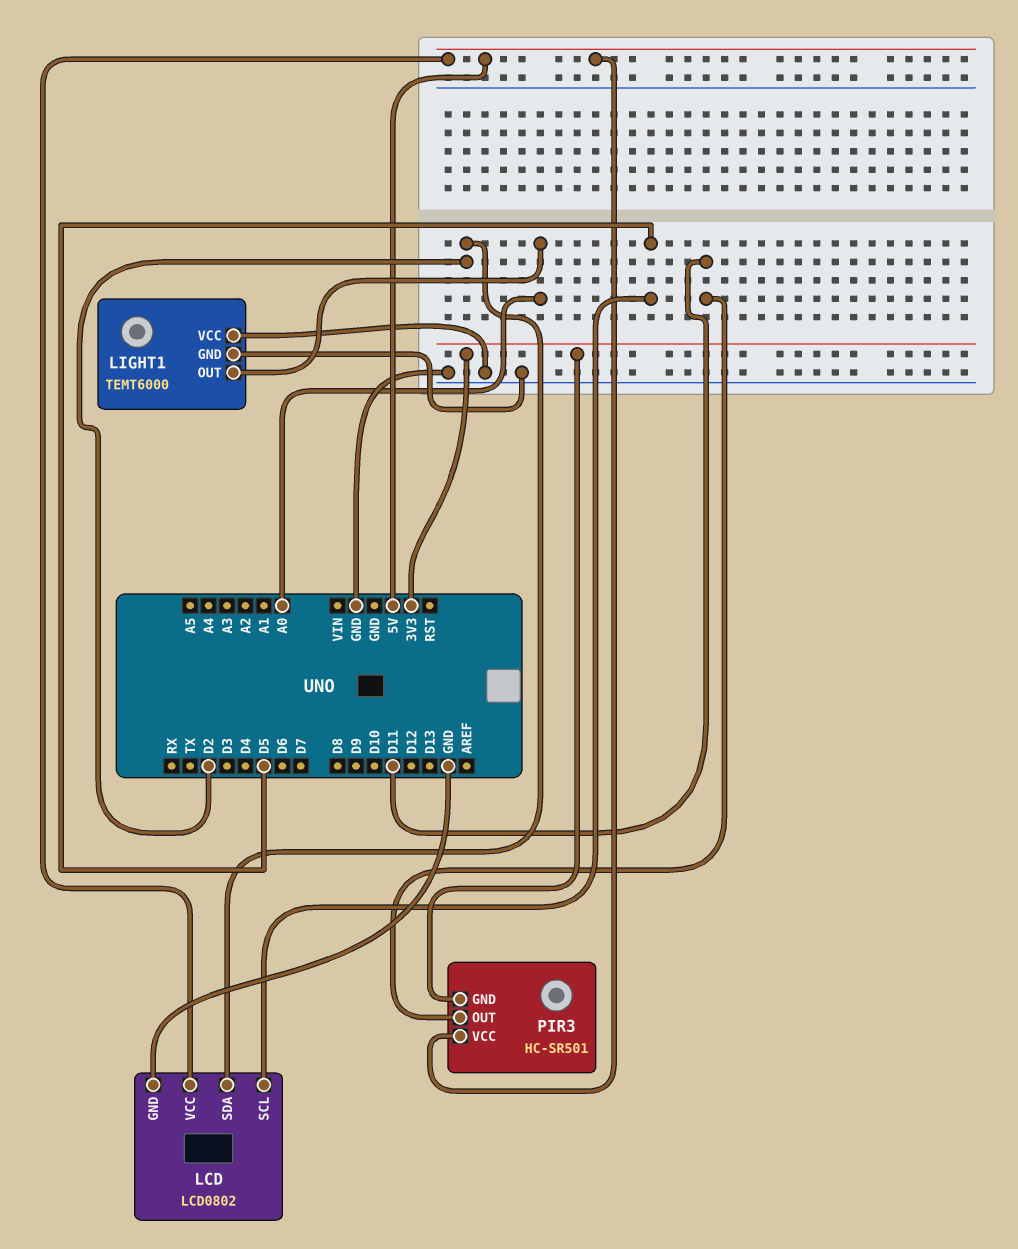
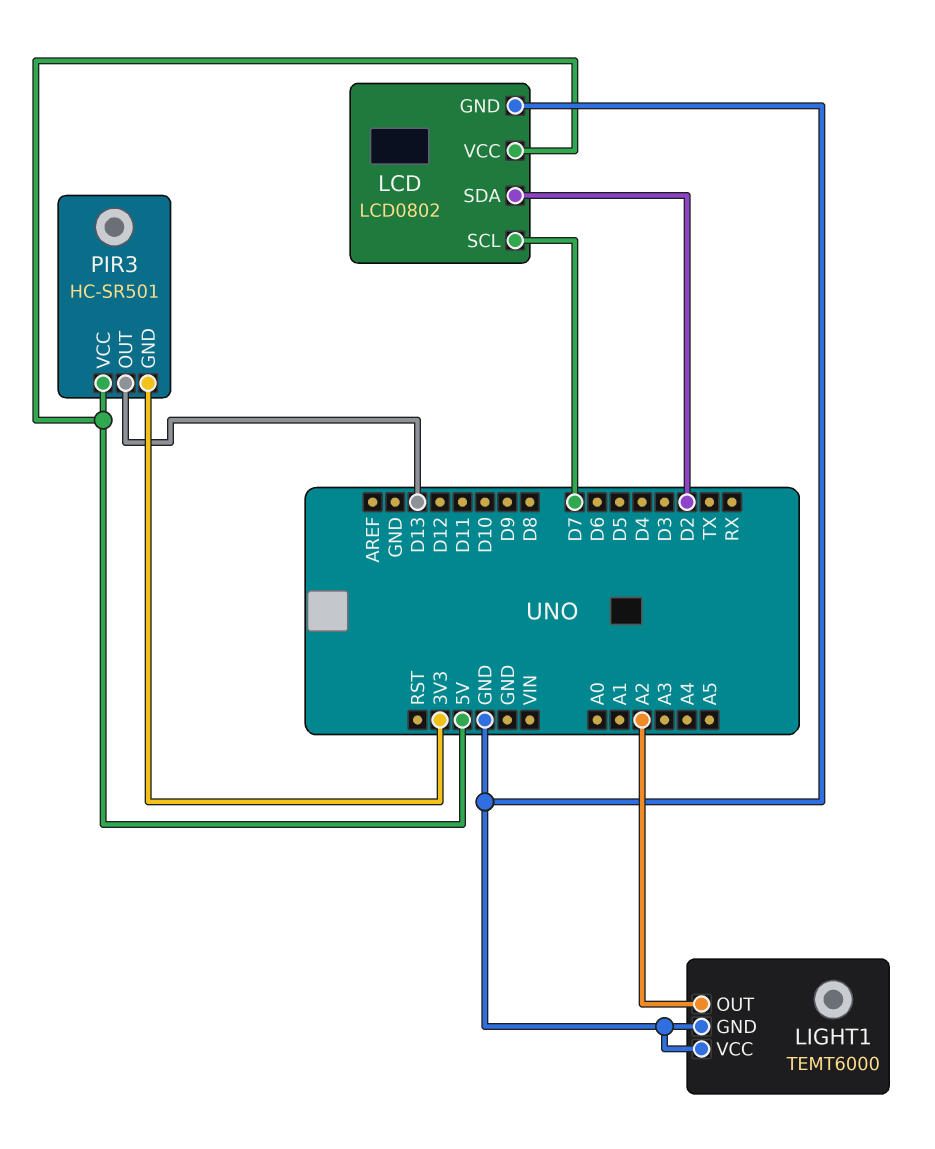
LCD pin SCL: D5 -> D7
LIGHT1 pin OUT: A0 -> A2
PIR3 pin OUT: D11 -> D13

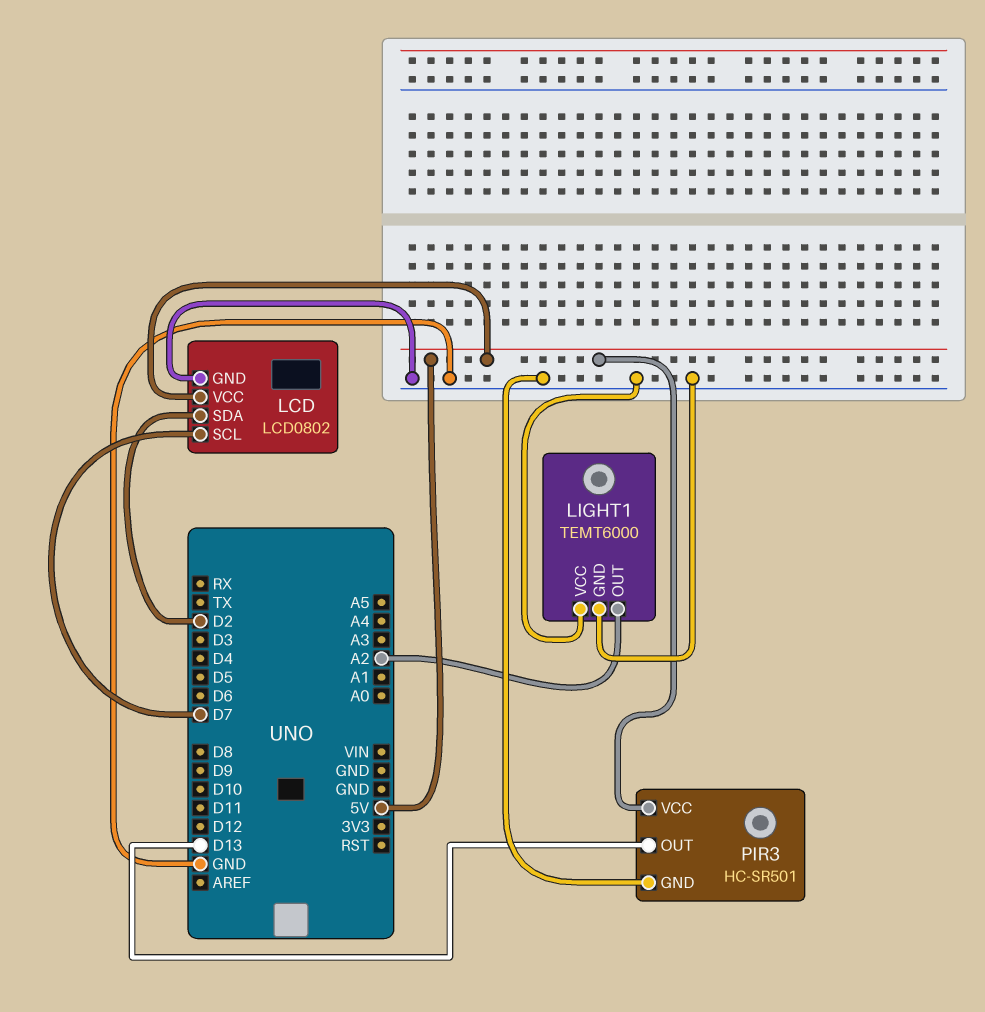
PIR3 pin GND: 3V3 -> GND

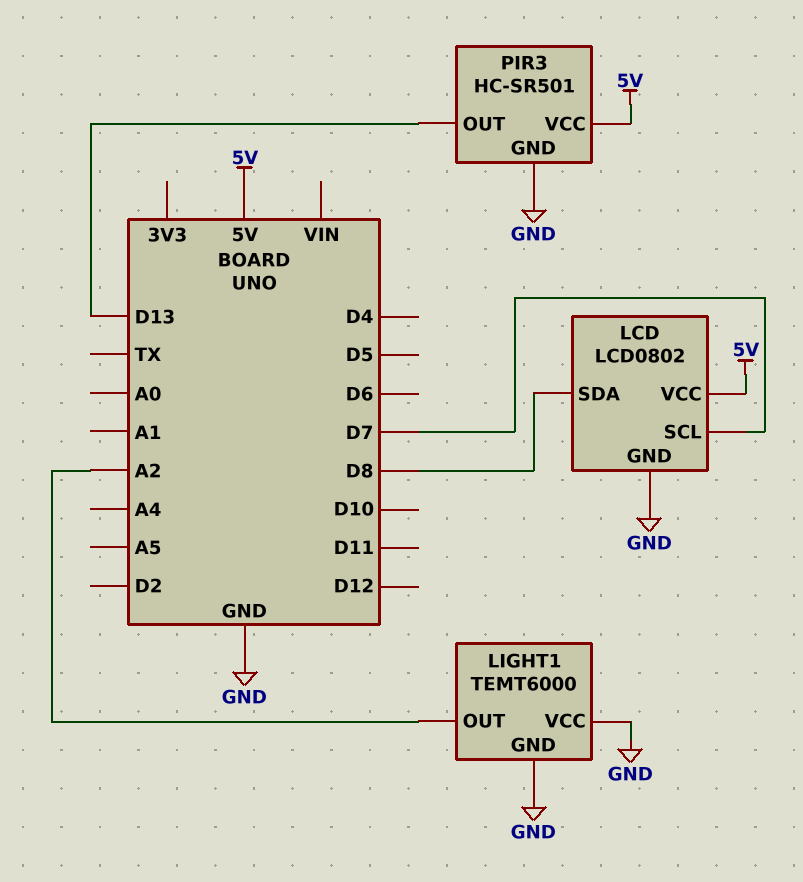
LCD pin SDA: D2 -> D8

